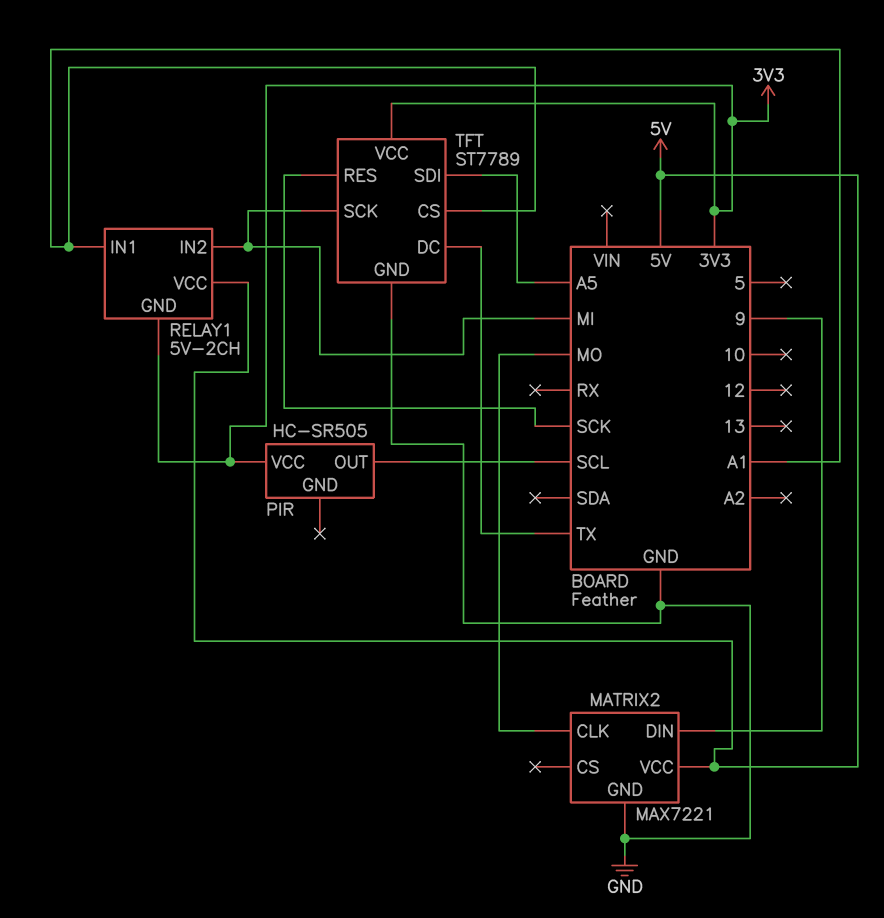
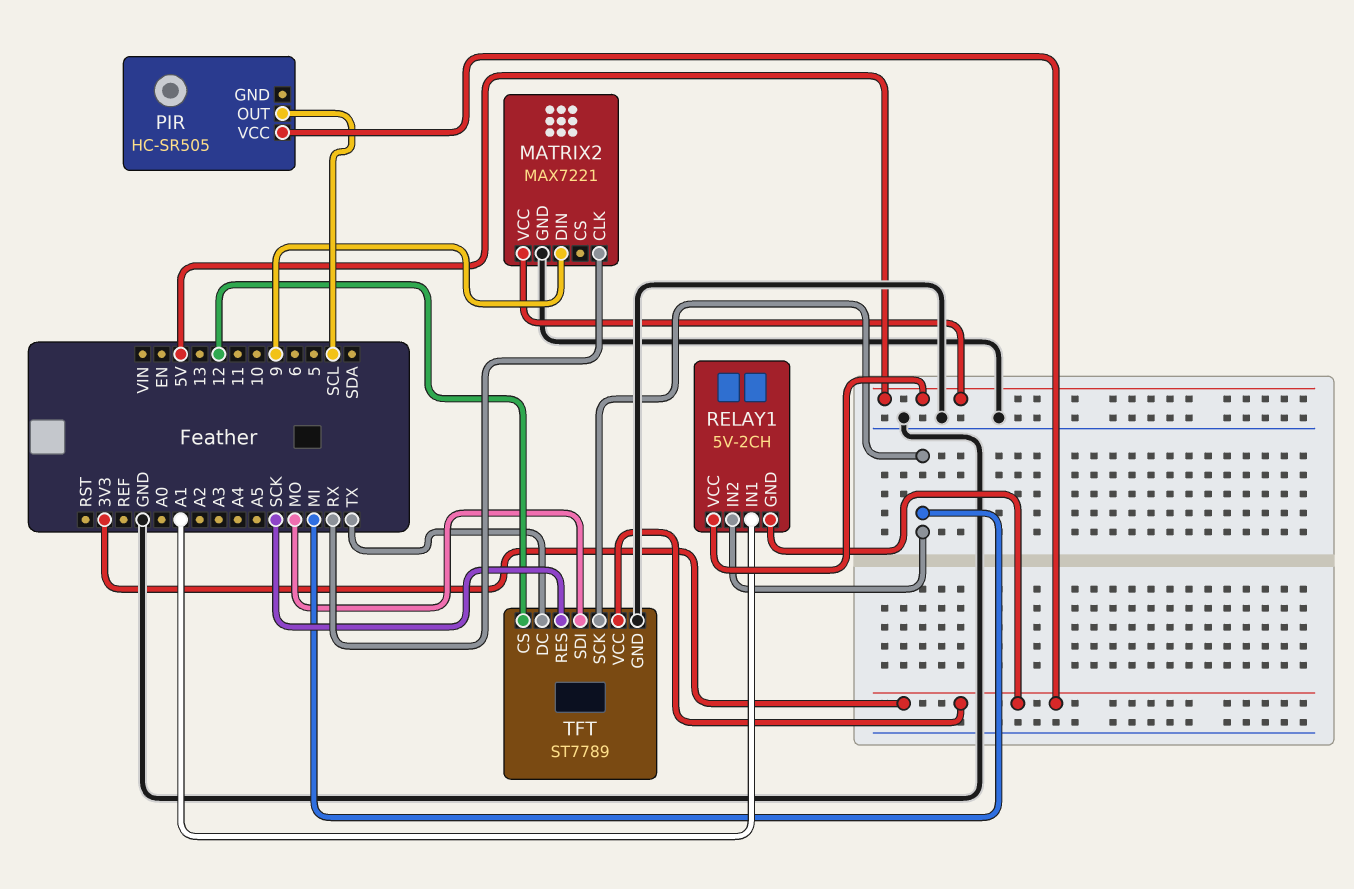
MATRIX2 pin CLK: MO -> RX
TFT pin CS: A1 -> 12
TFT pin SDI: A5 -> MO

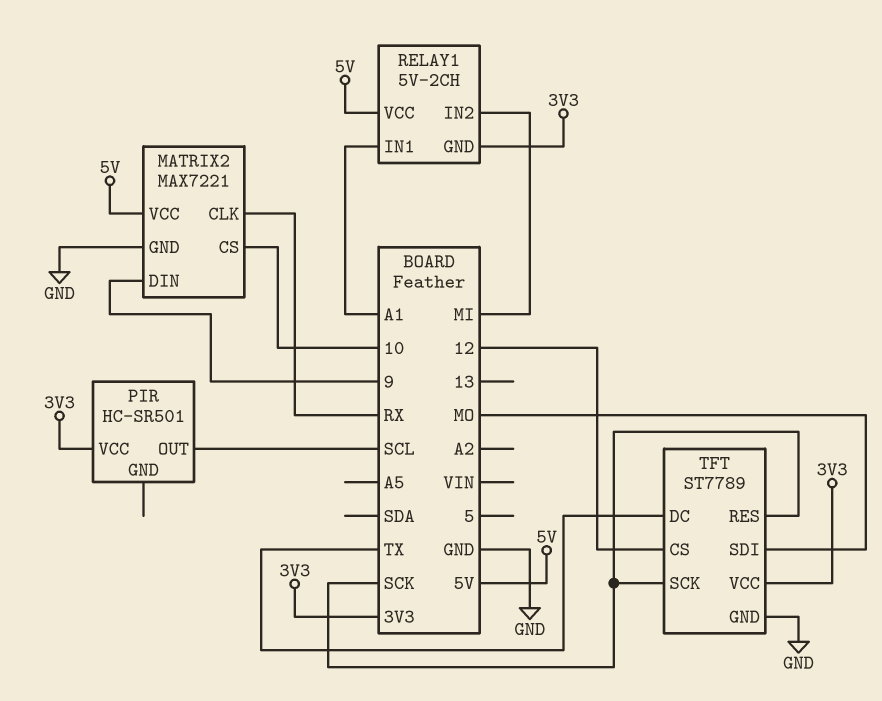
MATRIX2 pin CS: none -> 10
PIR: HC-SR505 -> HC-SR501
TFT pin SCK: MI -> SCK

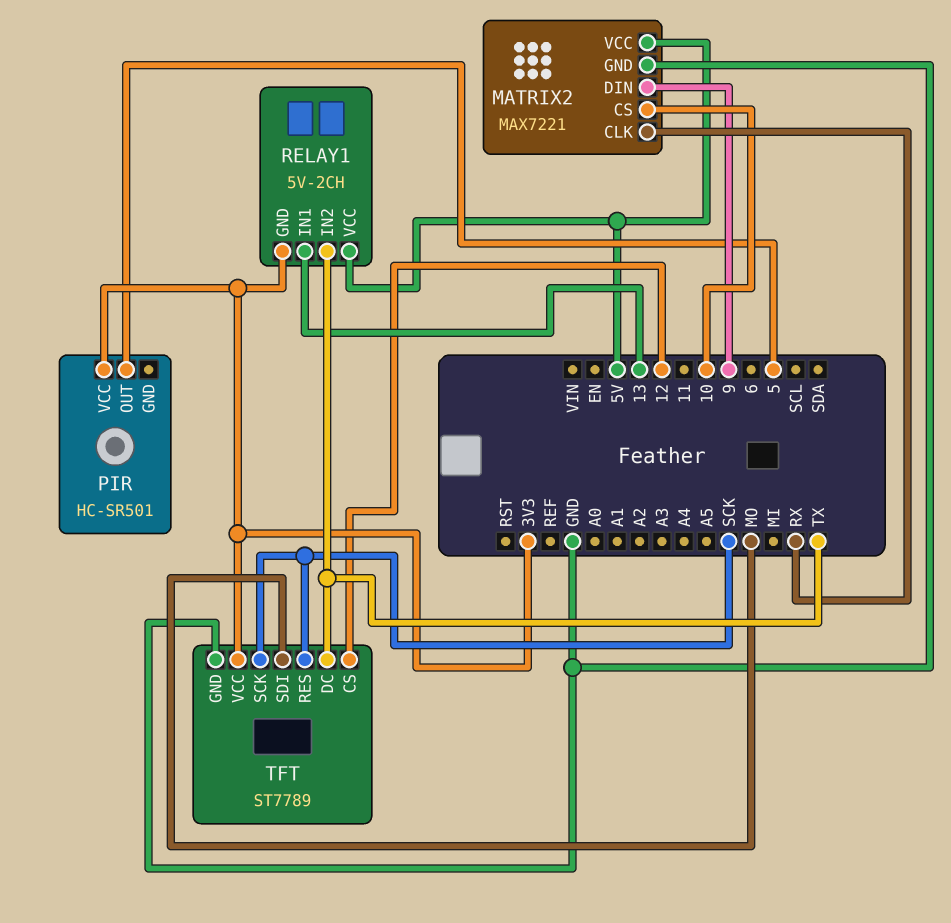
PIR pin OUT: SCL -> 5
RELAY1 pin IN1: A1 -> 13
RELAY1 pin IN2: MI -> TX

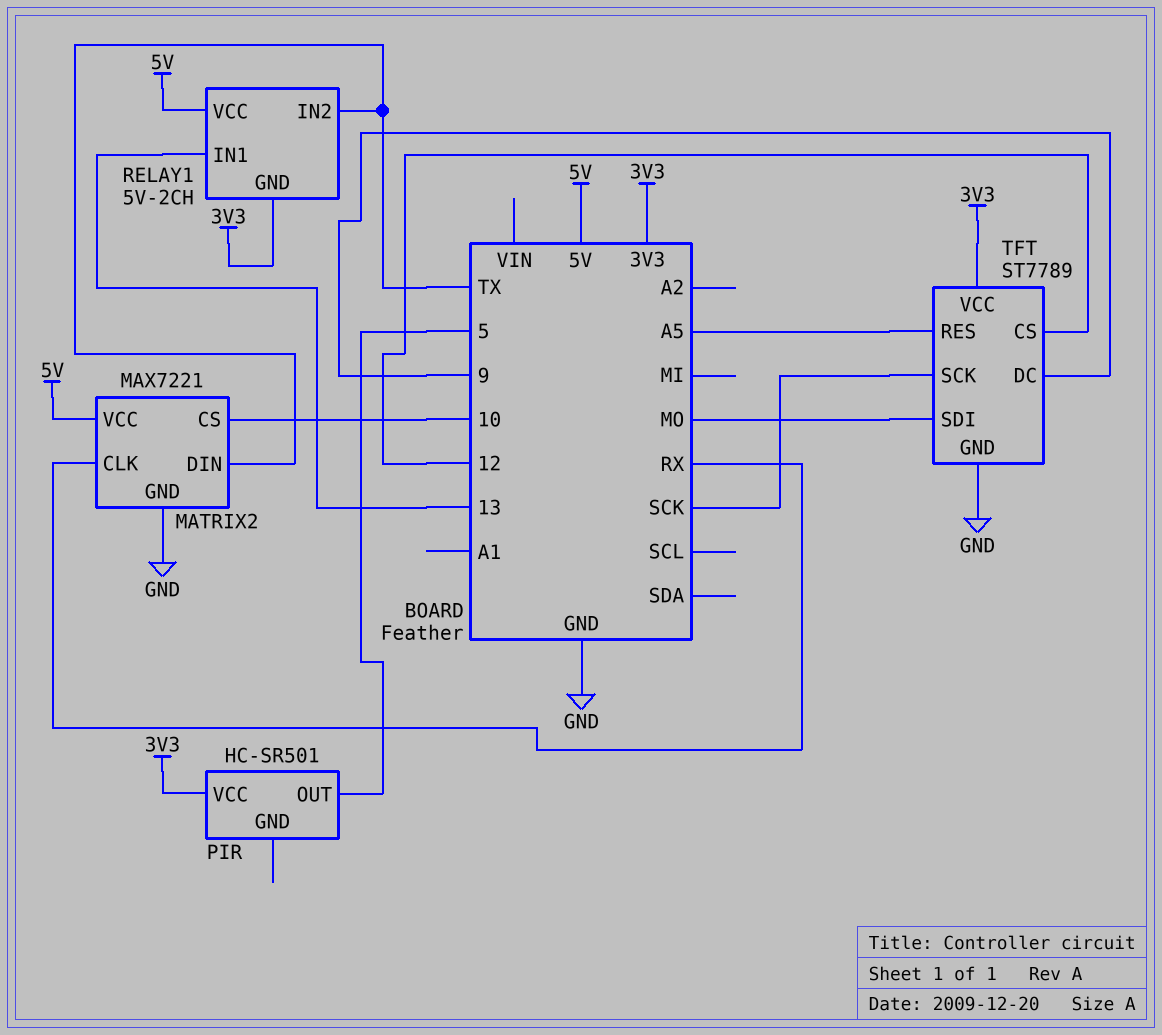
MATRIX2 pin DIN: 9 -> TX
TFT pin DC: TX -> 9
TFT pin RES: SCK -> A5

